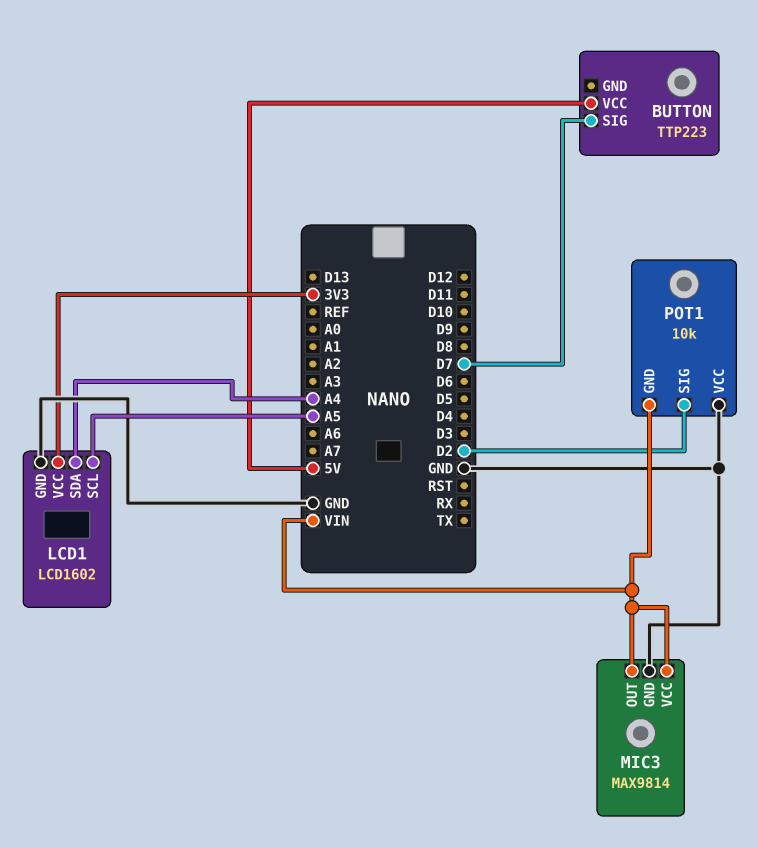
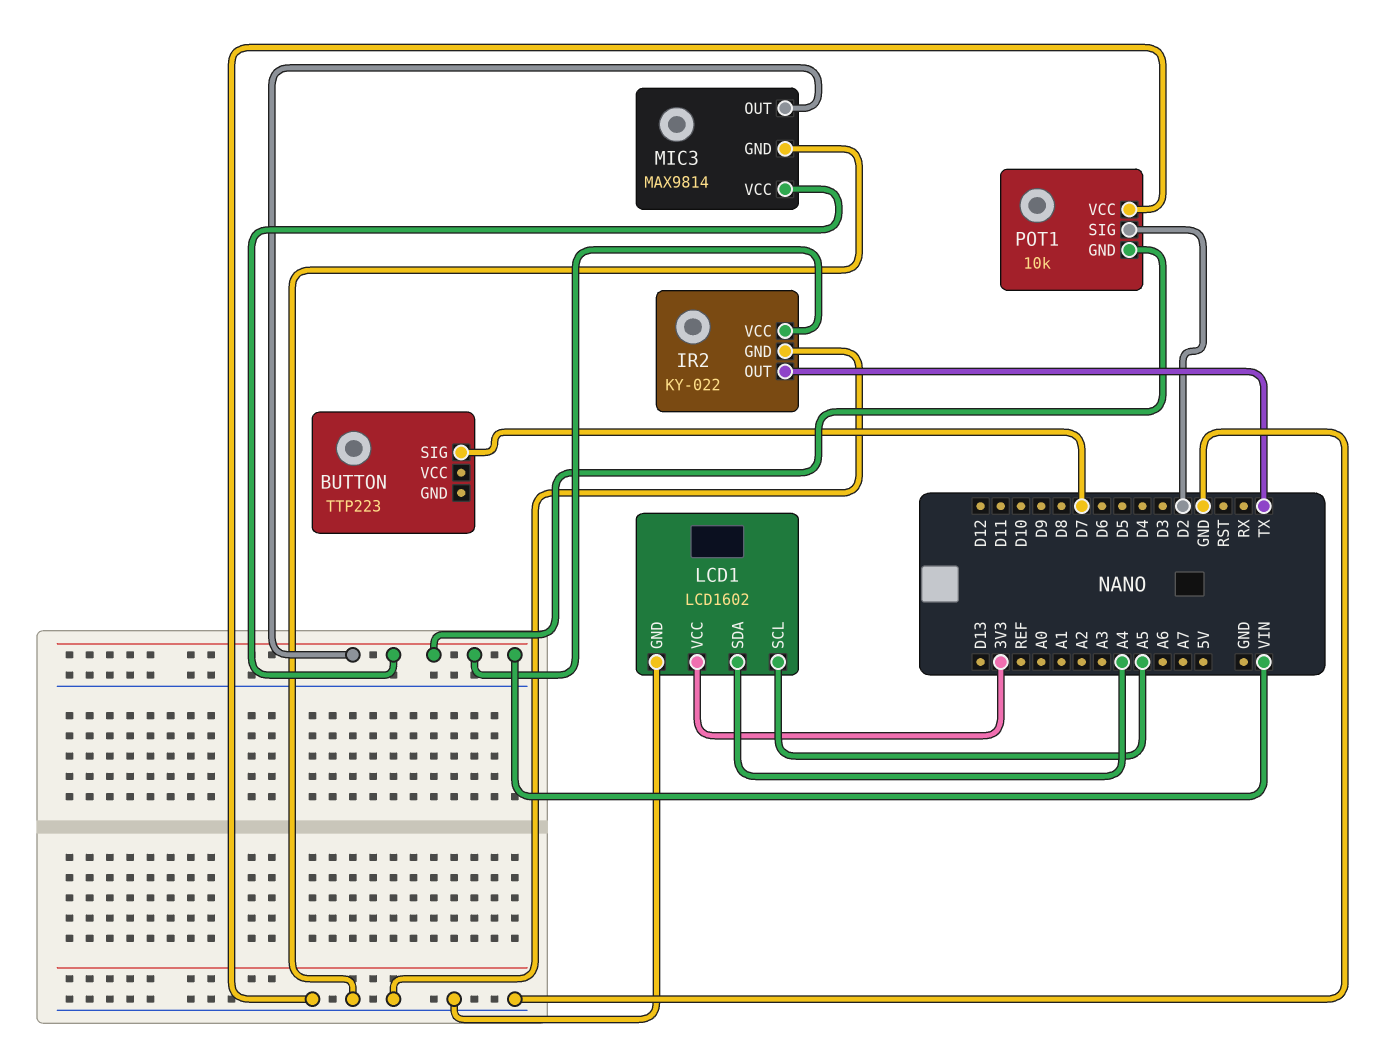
BUTTON pin VCC: 5V -> none
IR2: none -> KY-022
IR2 pin GND: none -> GND
IR2 pin OUT: none -> TX
IR2 pin VCC: none -> VIN

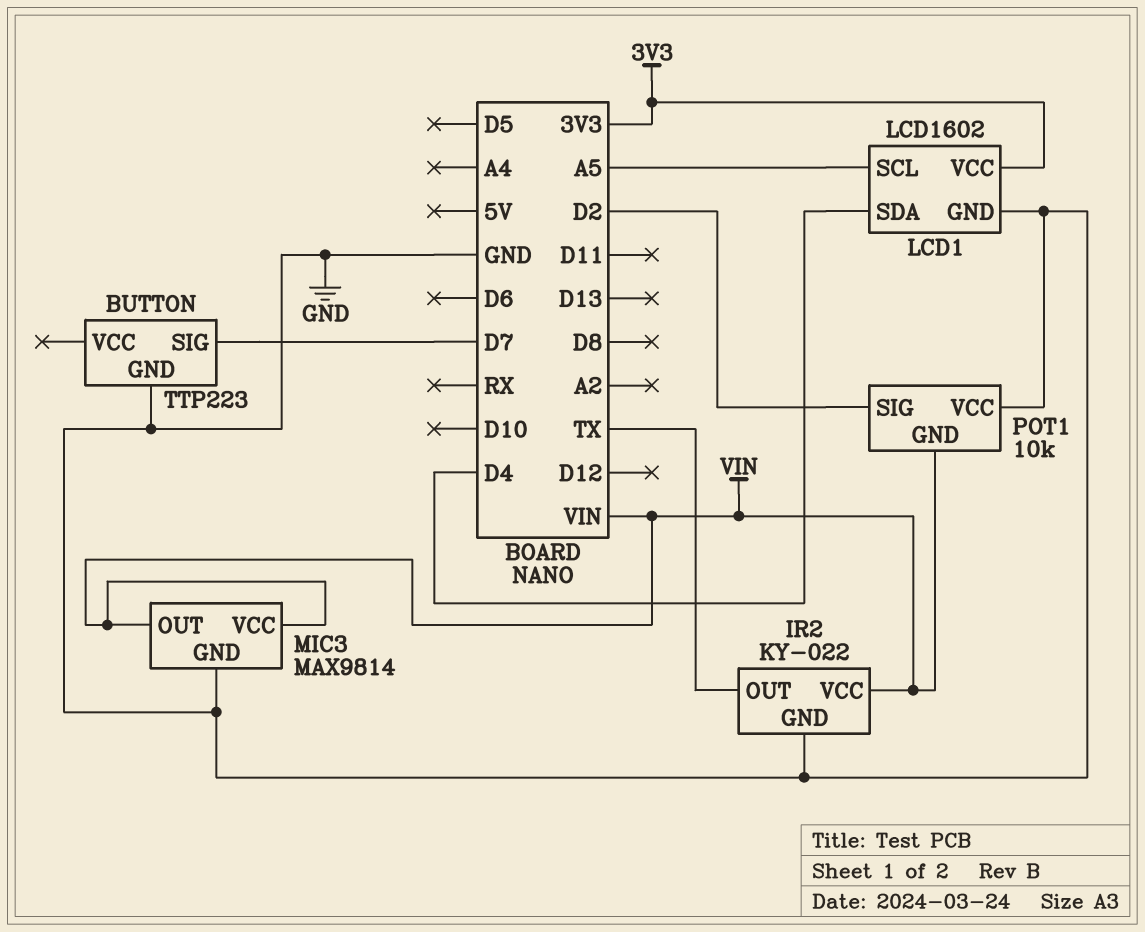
BUTTON pin GND: none -> GND
LCD1 pin SDA: A4 -> D4

